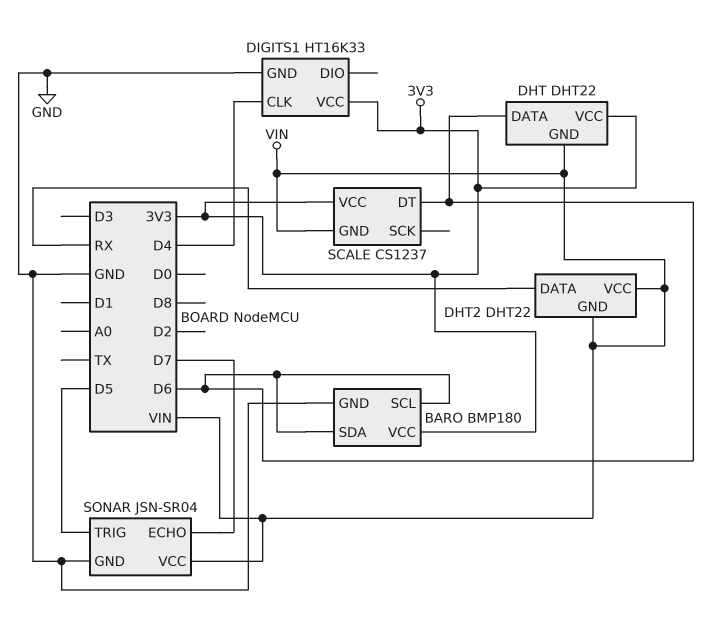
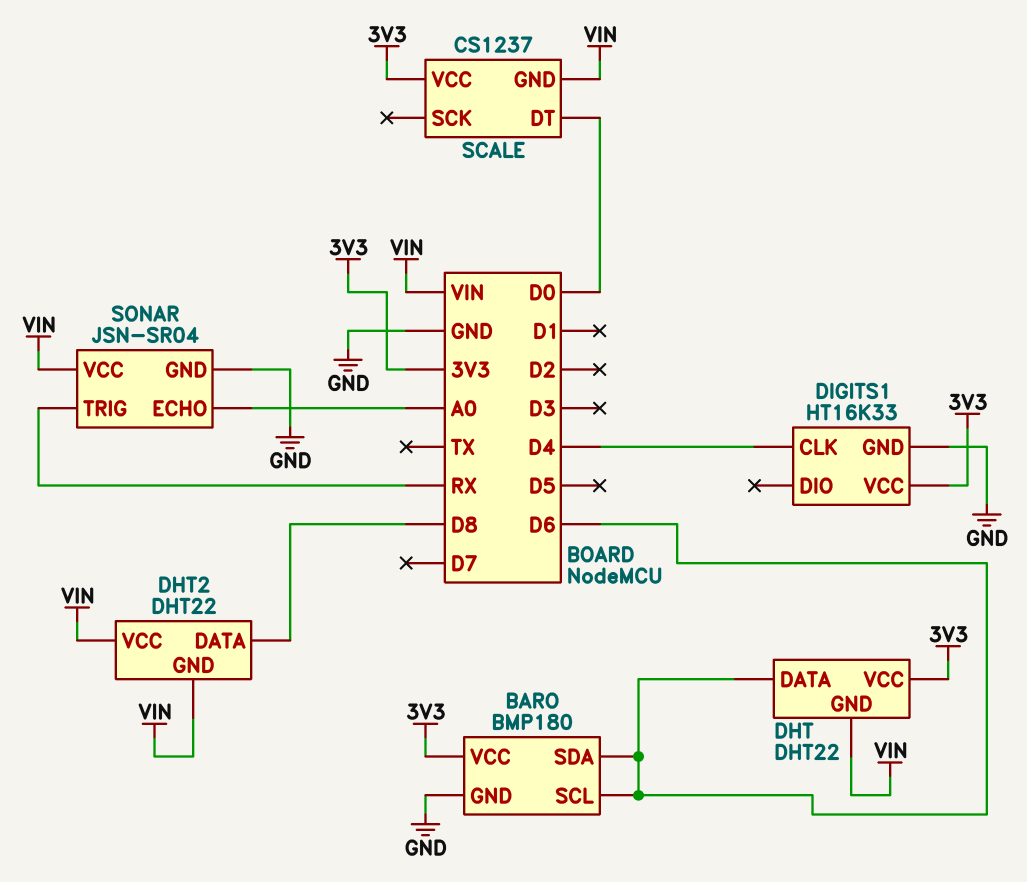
DHT2 pin DATA: RX -> D8
SCALE pin DT: D6 -> D0
SONAR pin ECHO: D7 -> A0
SONAR pin TRIG: D5 -> RX

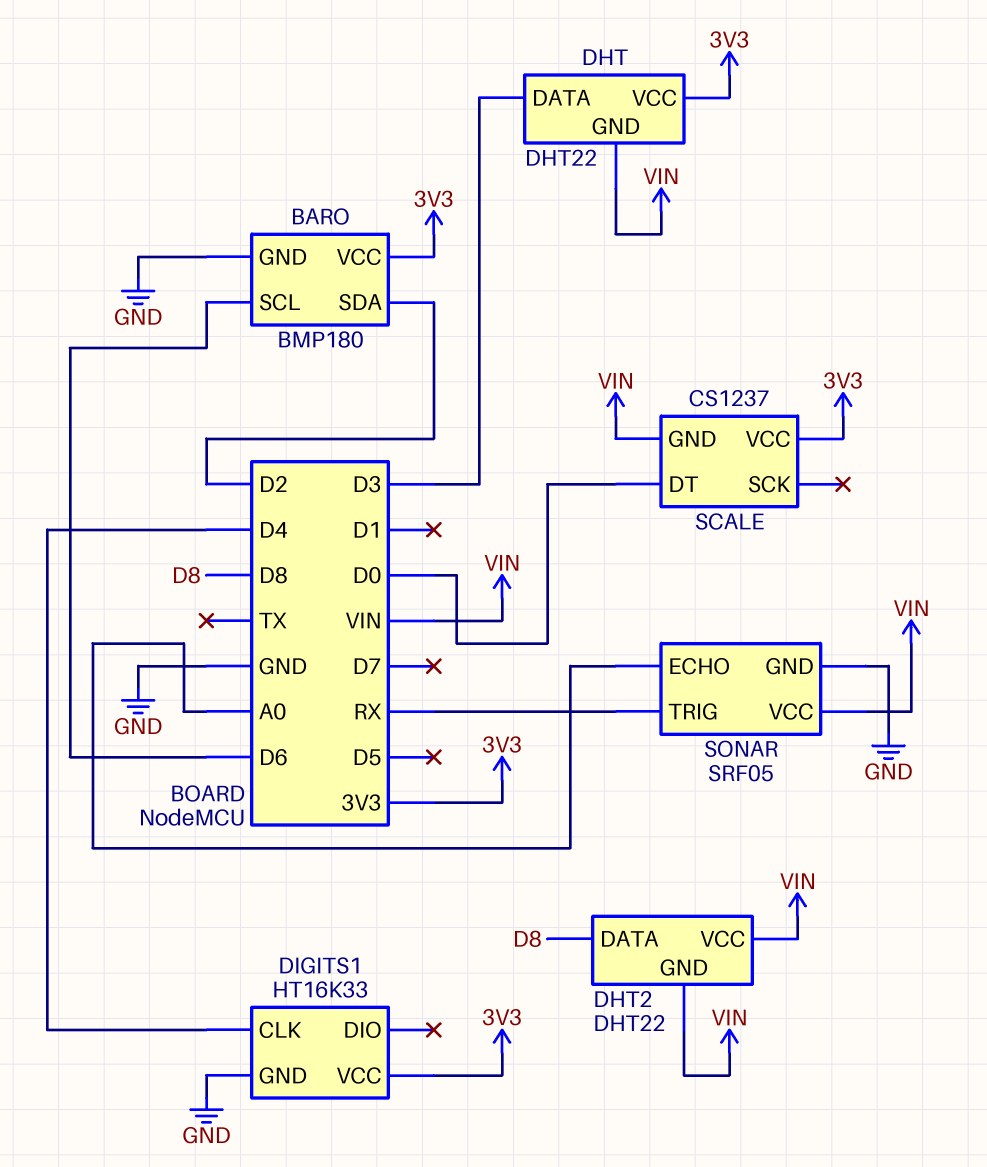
BARO pin SDA: D6 -> D2
DHT pin DATA: D6 -> D3
SONAR: JSN-SR04 -> SRF05

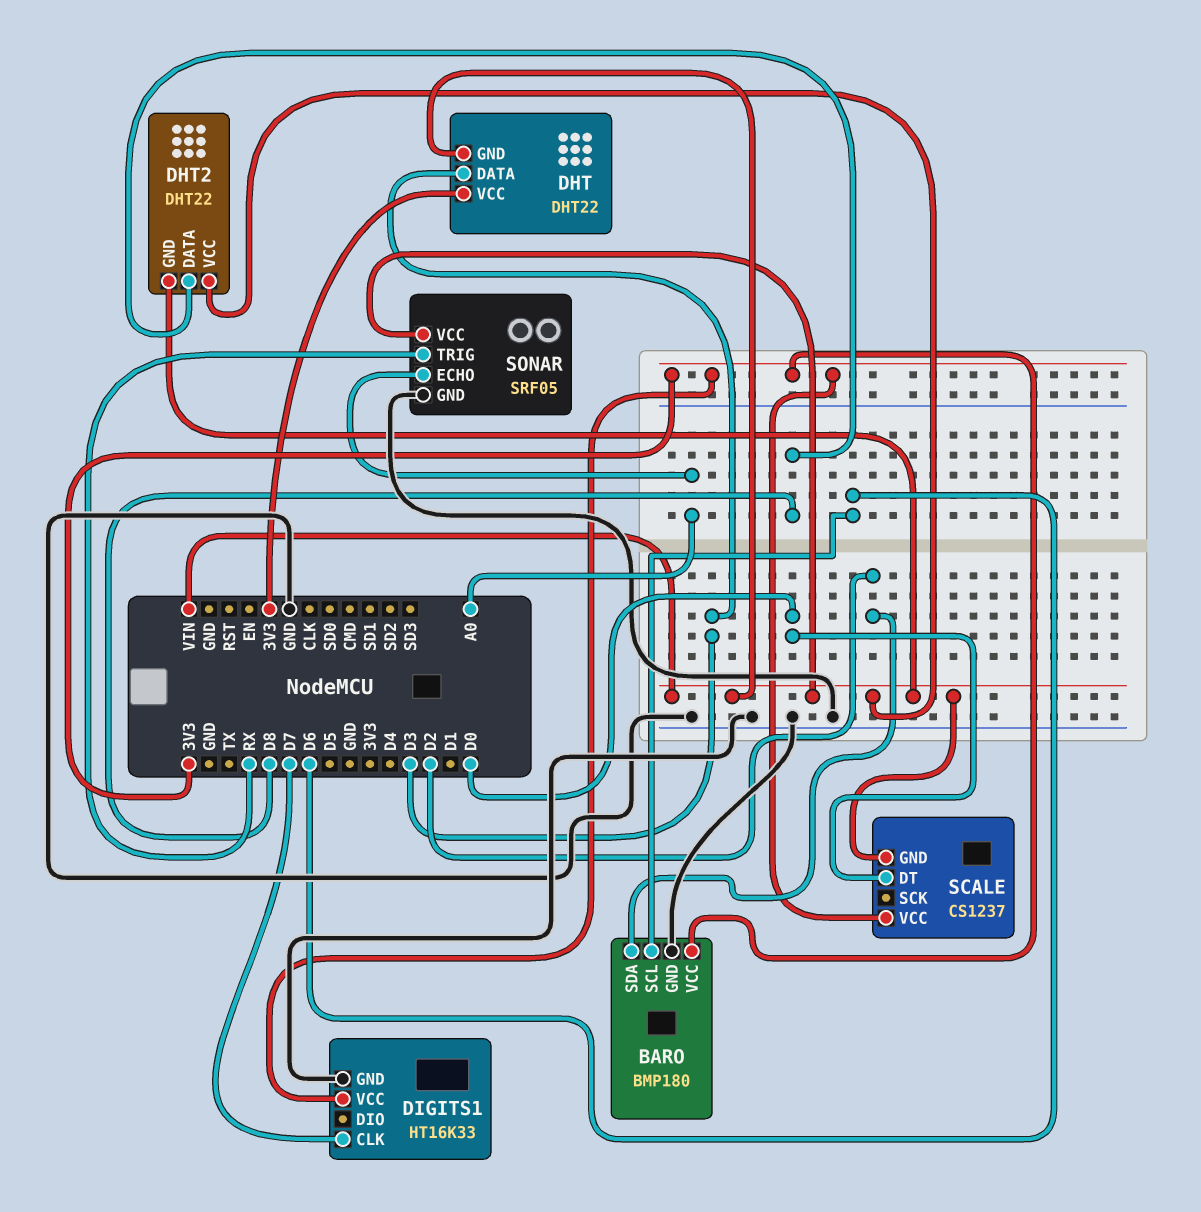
DIGITS1 pin CLK: D4 -> D7

